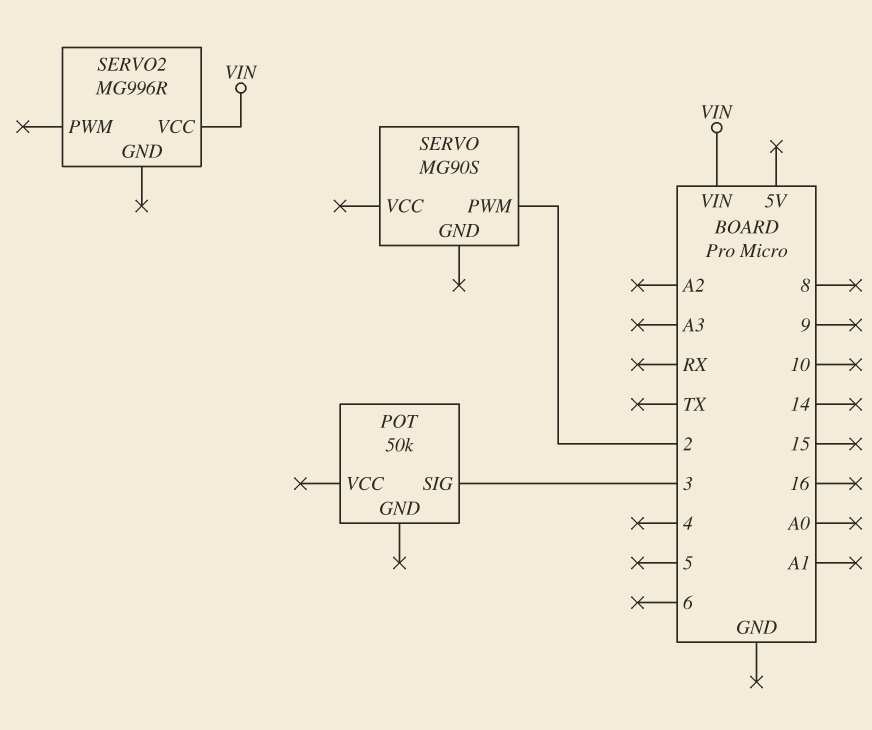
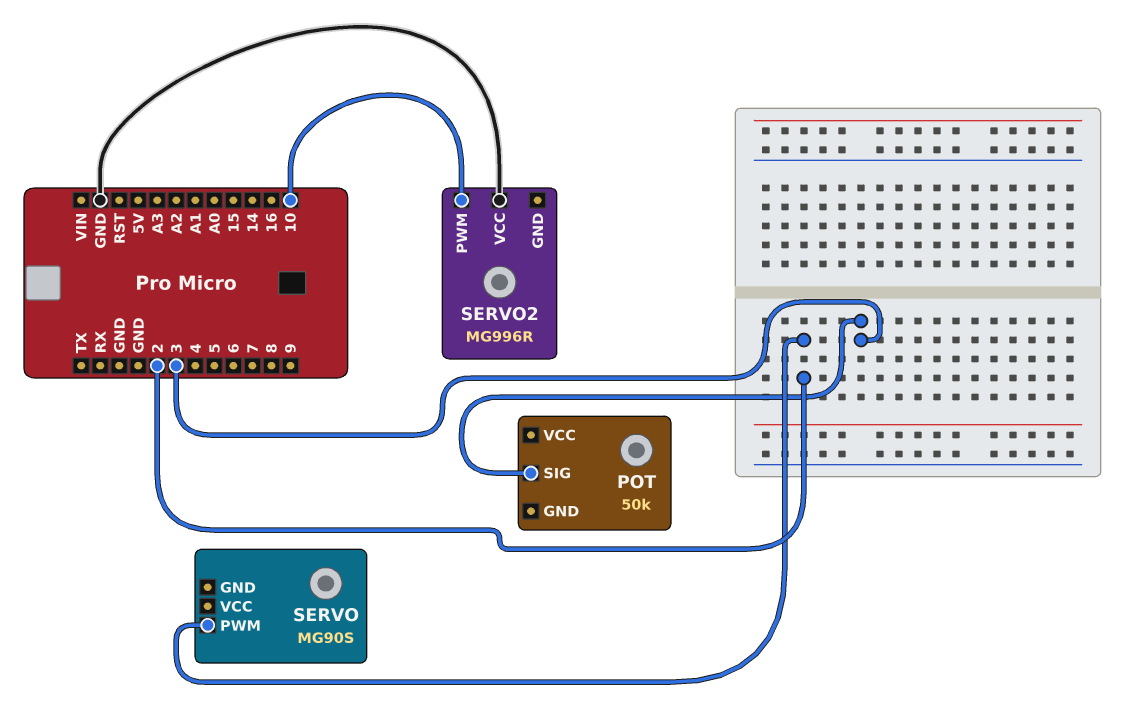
SERVO2 pin PWM: none -> 10
SERVO2 pin VCC: VIN -> GND

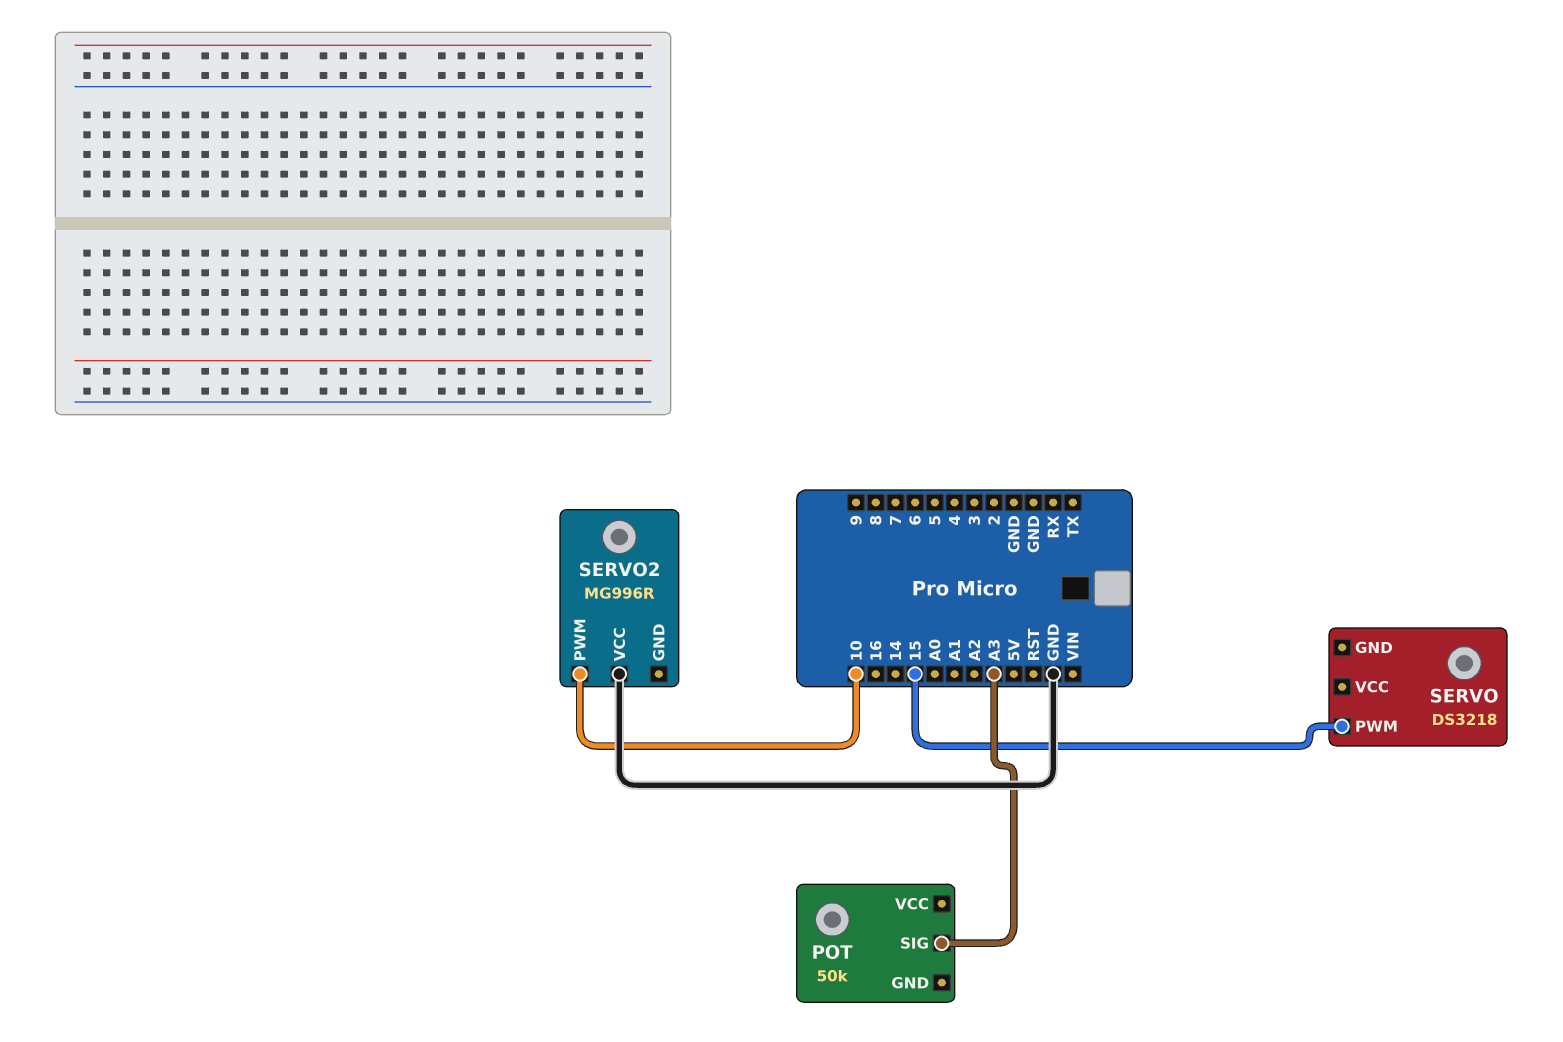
POT pin SIG: 3 -> A3
SERVO: MG90S -> DS3218
SERVO pin PWM: 2 -> 15

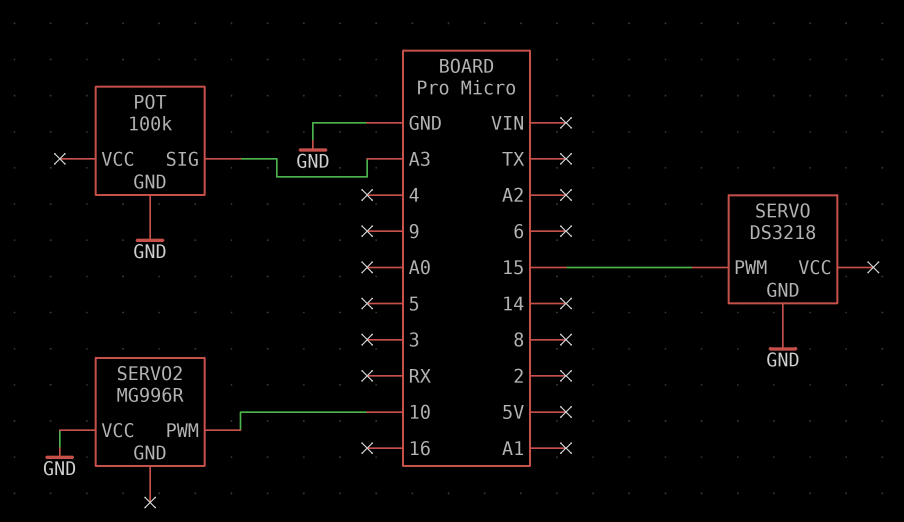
POT: 50k -> 100k
POT pin GND: none -> GND
SERVO pin GND: none -> GND

